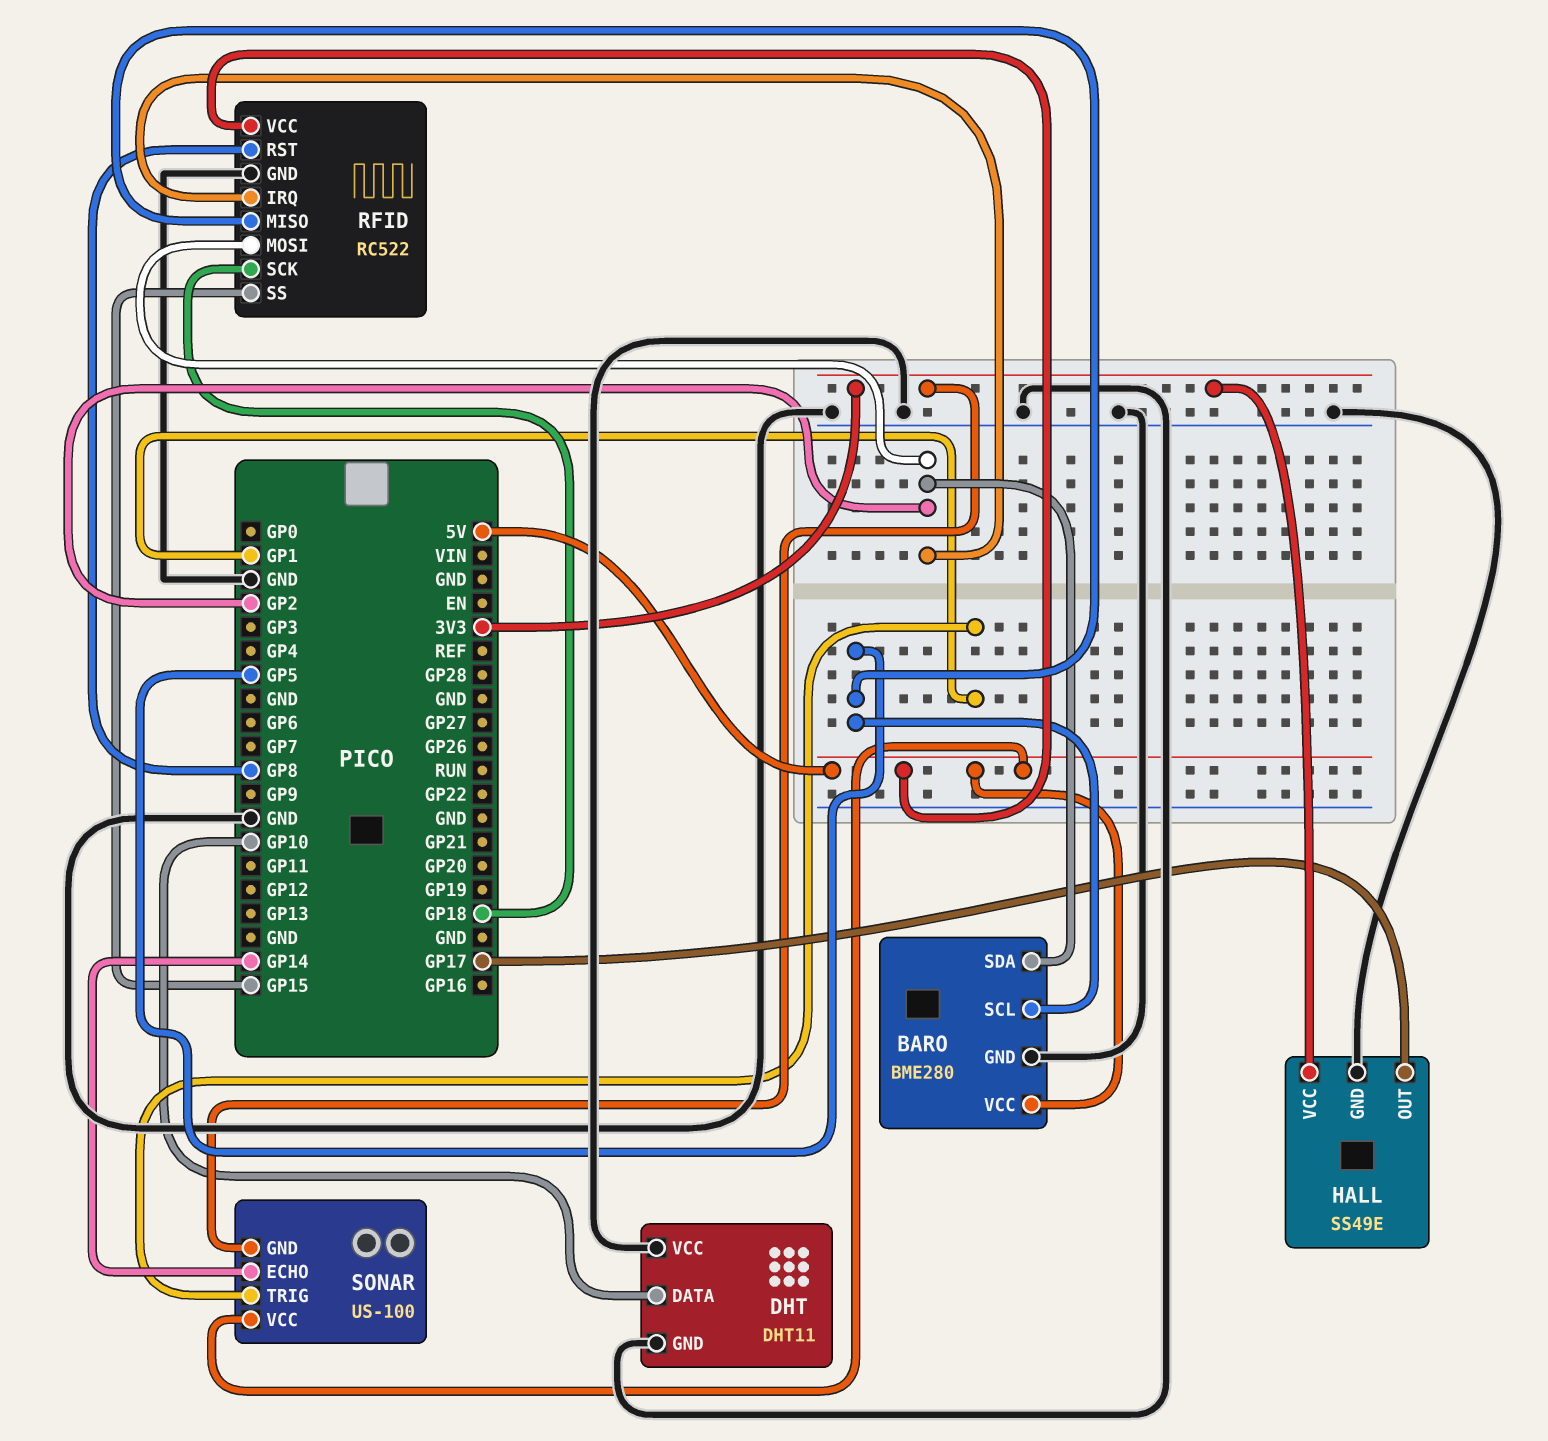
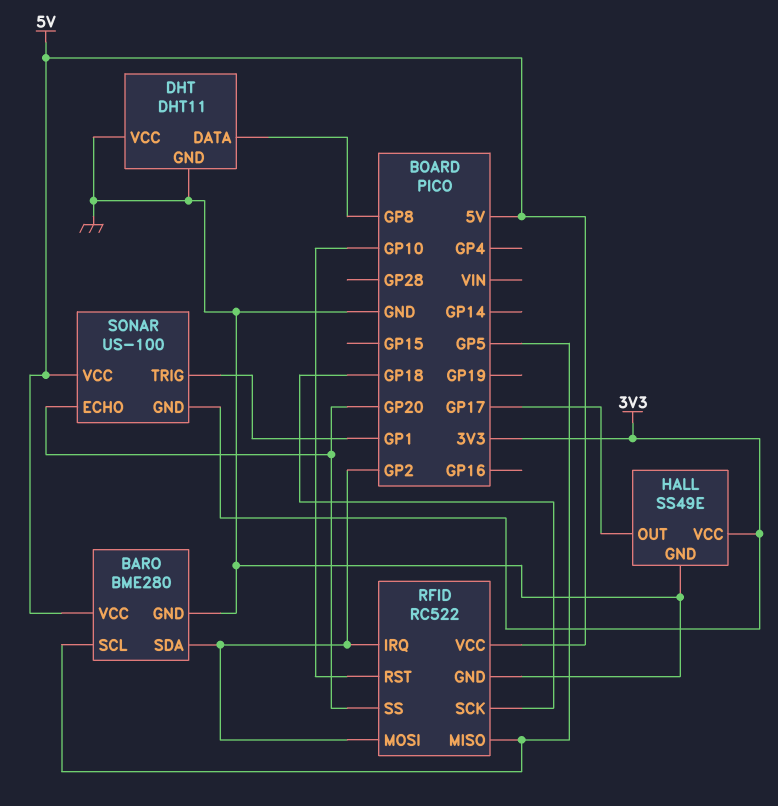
DHT pin DATA: GP10 -> GP8
RFID pin RST: GP8 -> GP10
RFID pin SS: GP15 -> GP20
SONAR pin ECHO: GP14 -> GP20

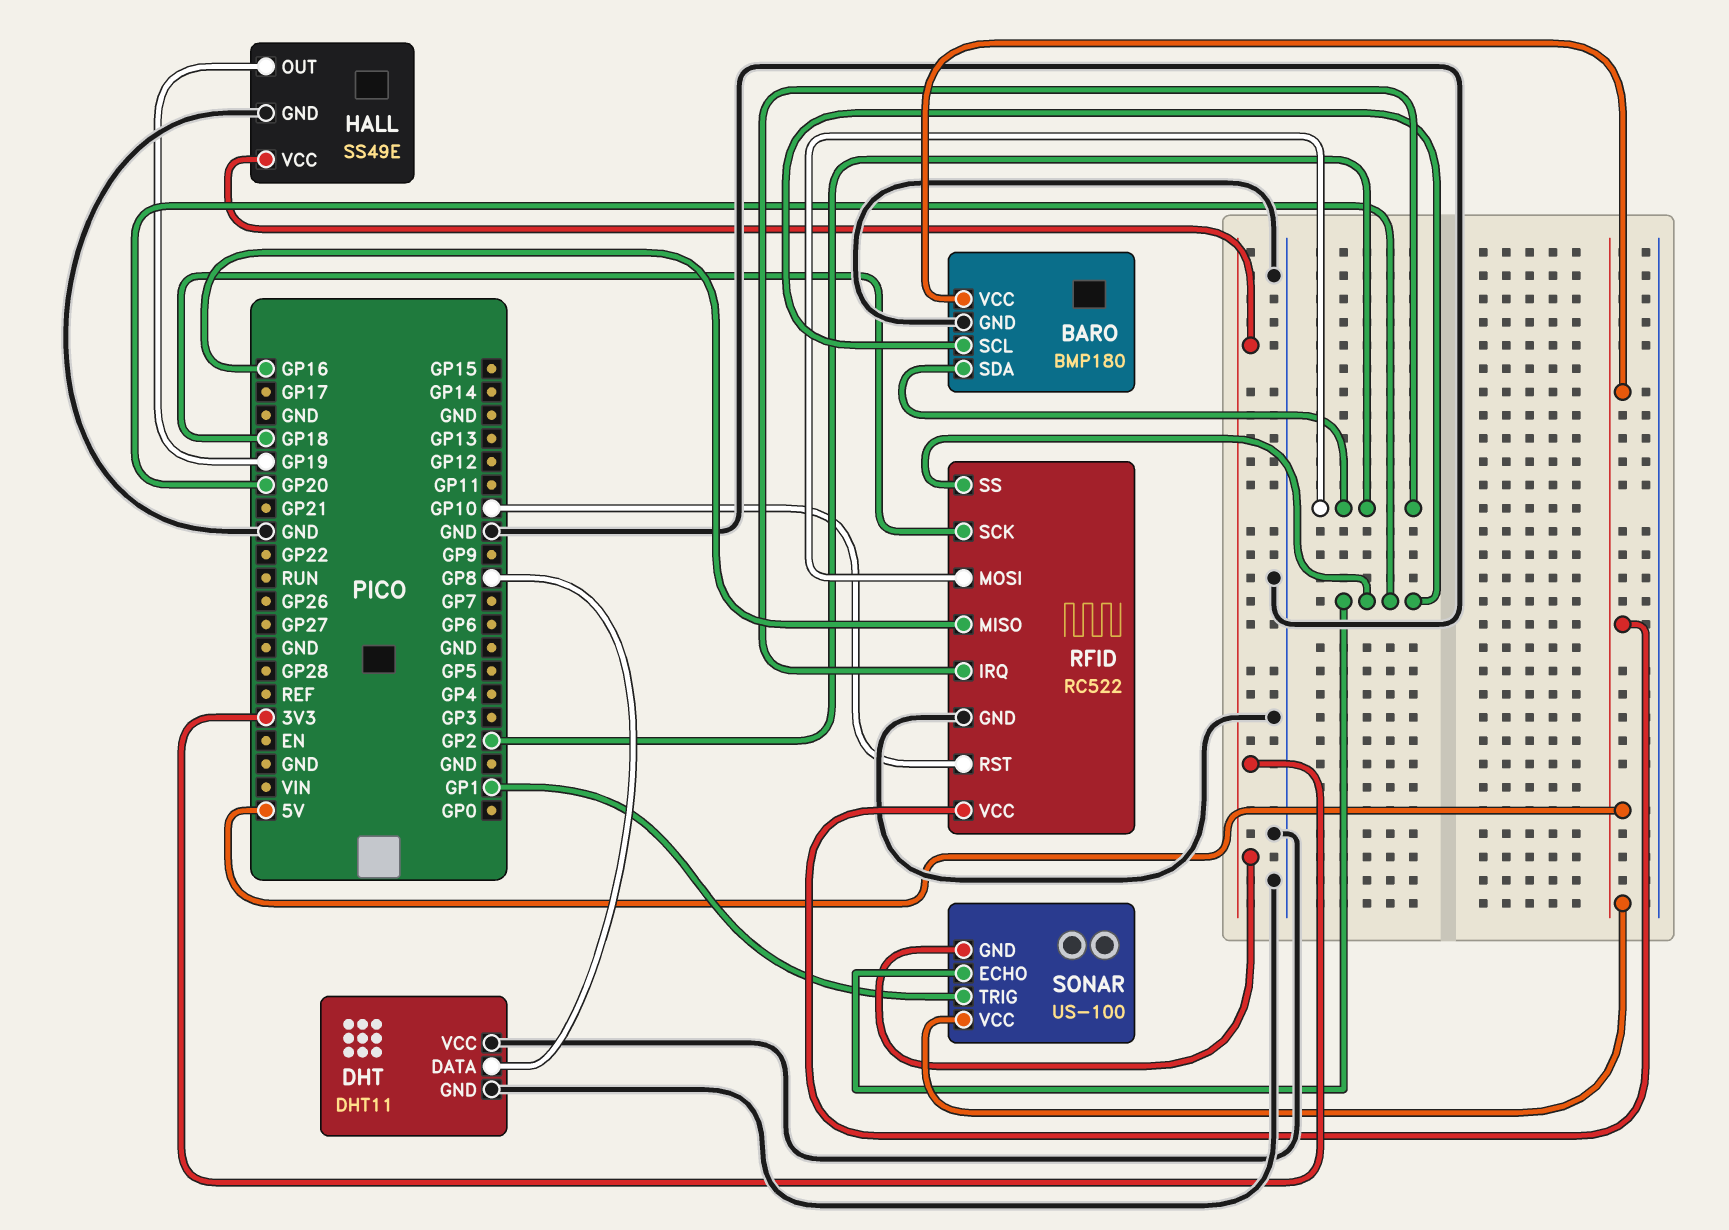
BARO: BME280 -> BMP180
BARO pin SCL: GP5 -> GP20
HALL pin OUT: GP17 -> GP19
RFID pin MISO: GP5 -> GP16

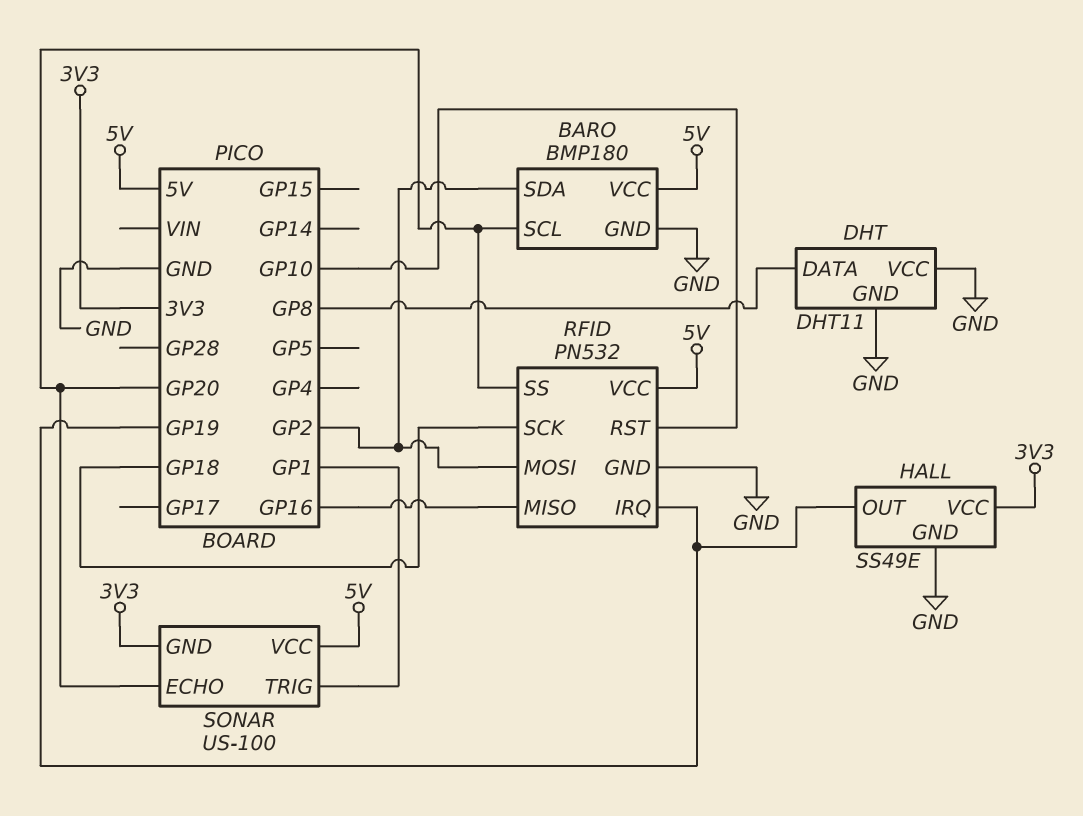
RFID: RC522 -> PN532
RFID pin IRQ: GP2 -> GP19

